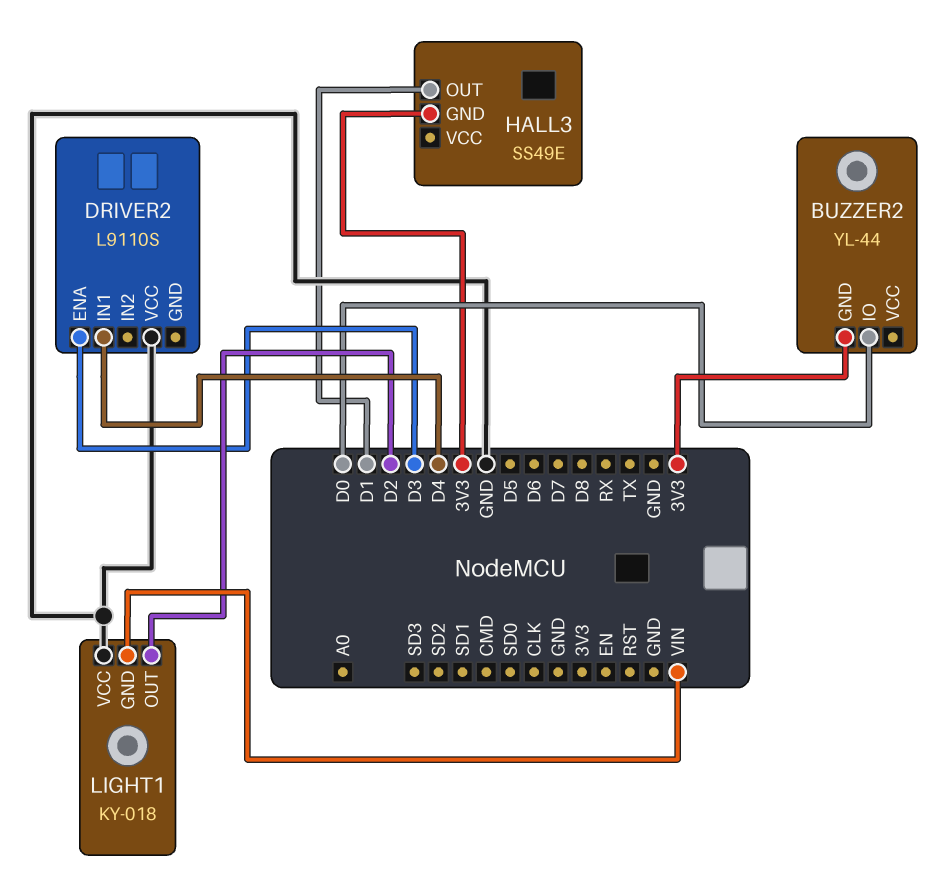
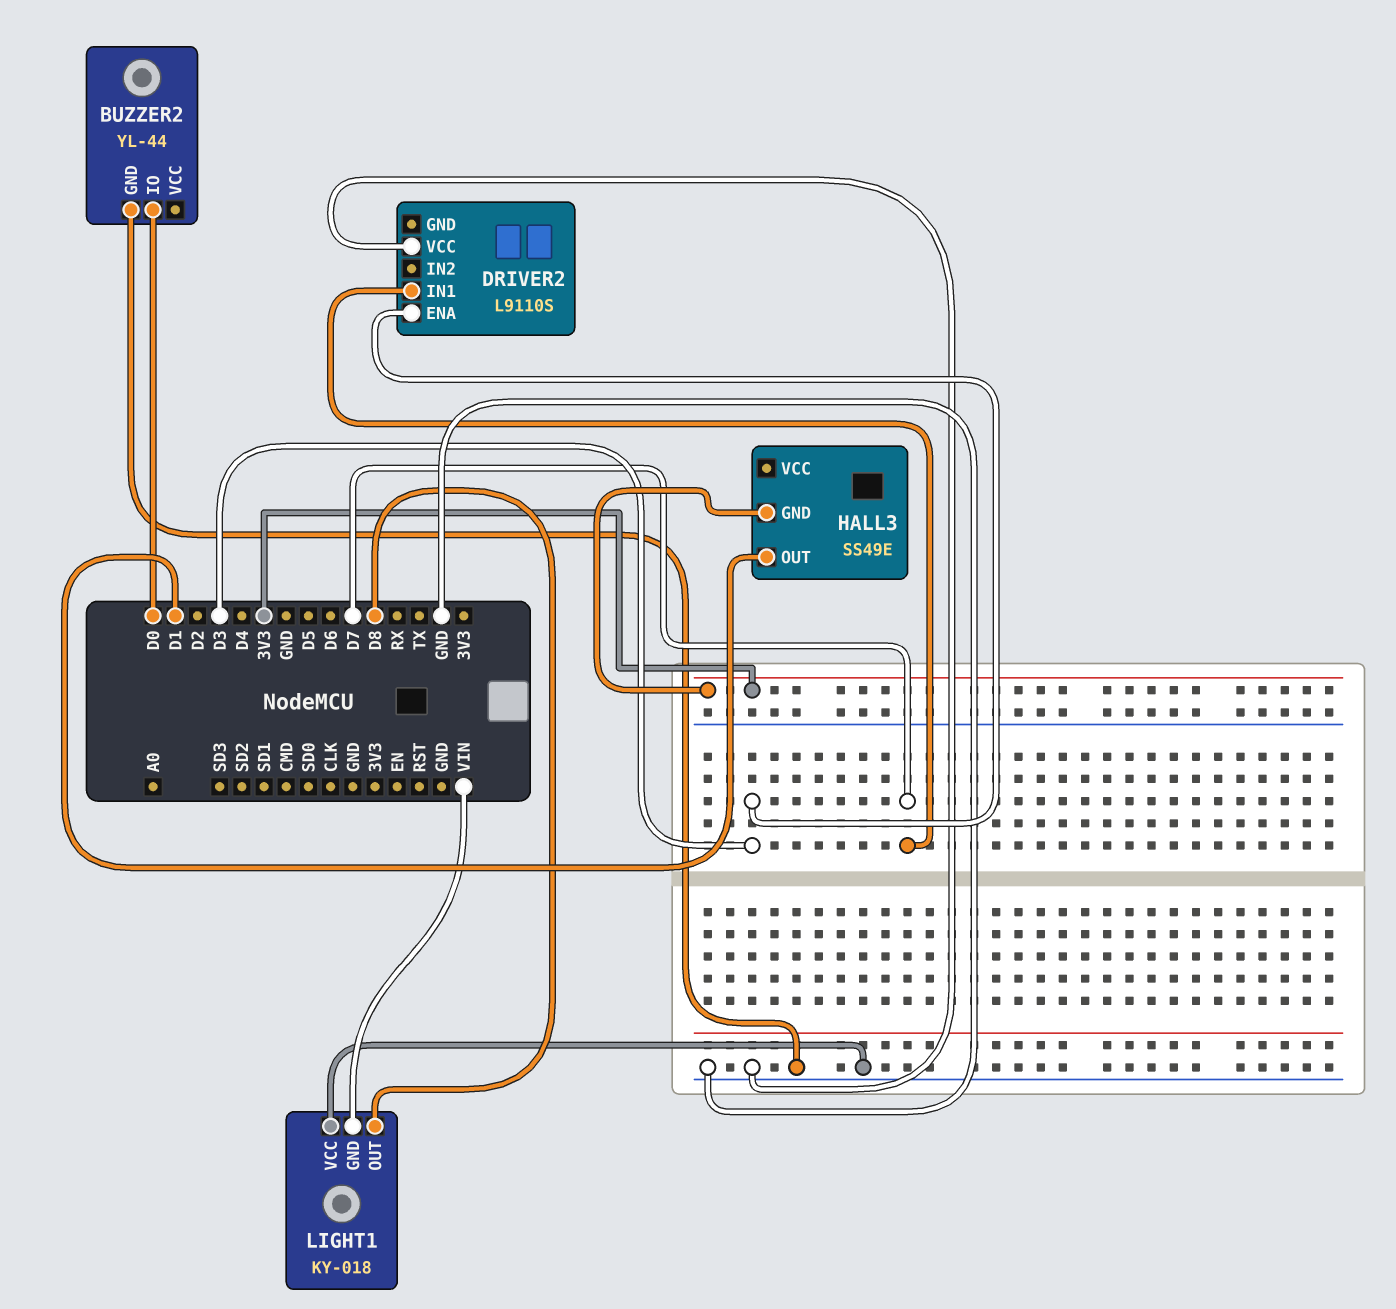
BUZZER2 pin GND: 3V3 -> GND
DRIVER2 pin IN1: D4 -> D7
LIGHT1 pin OUT: D2 -> D8

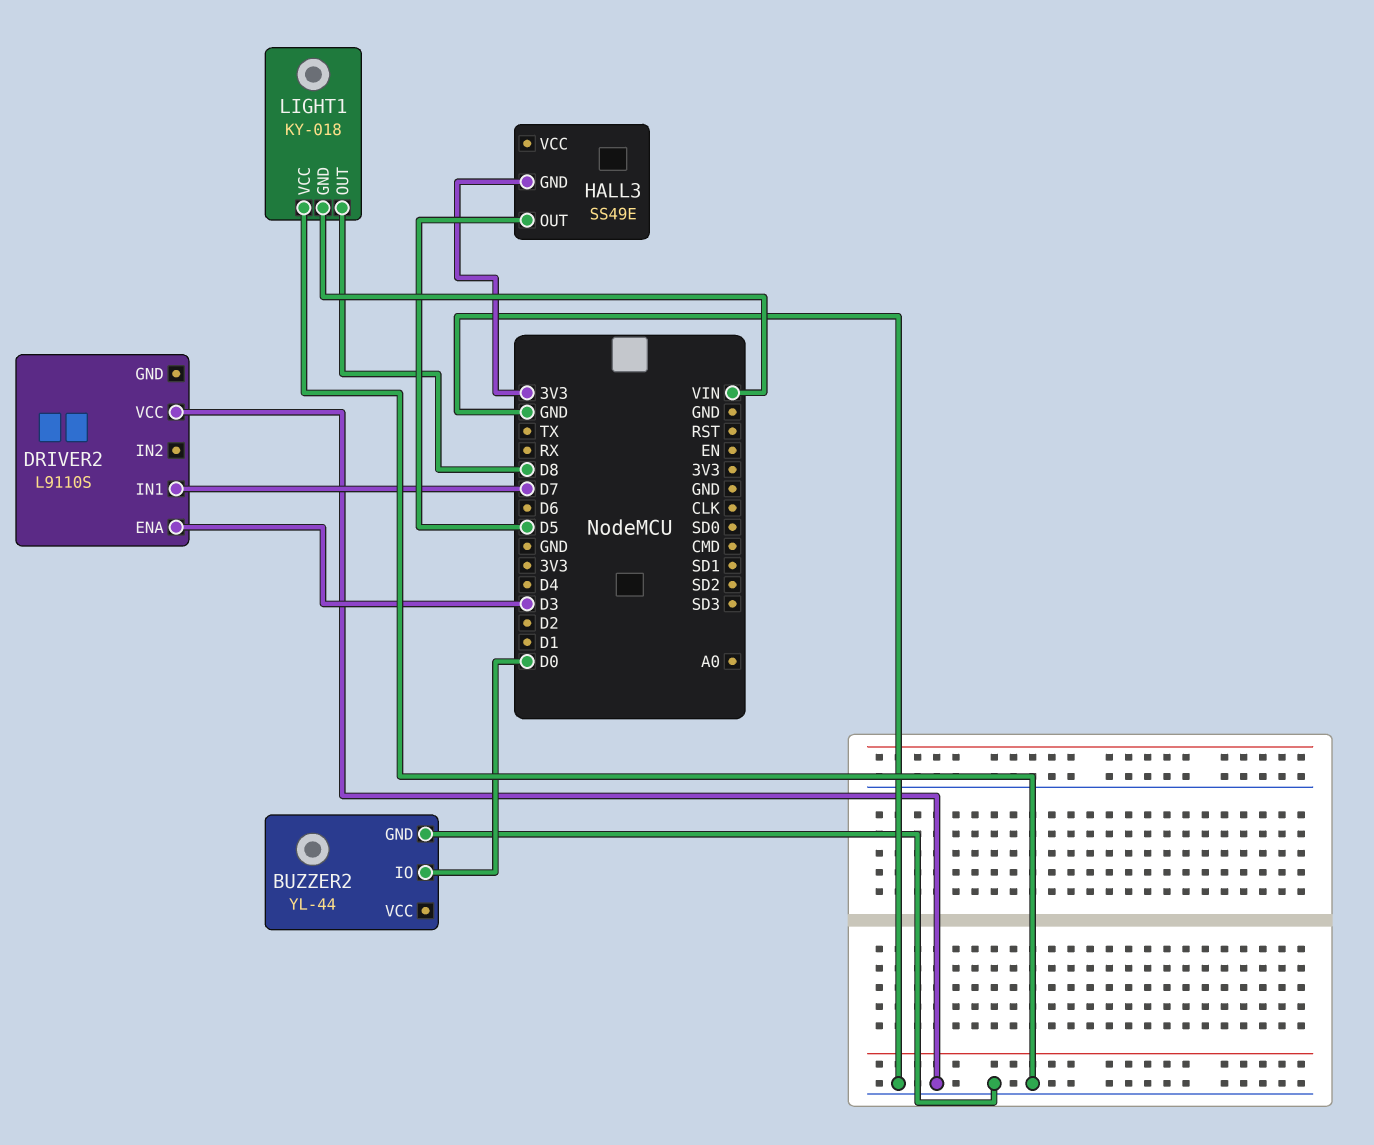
HALL3 pin OUT: D1 -> D5

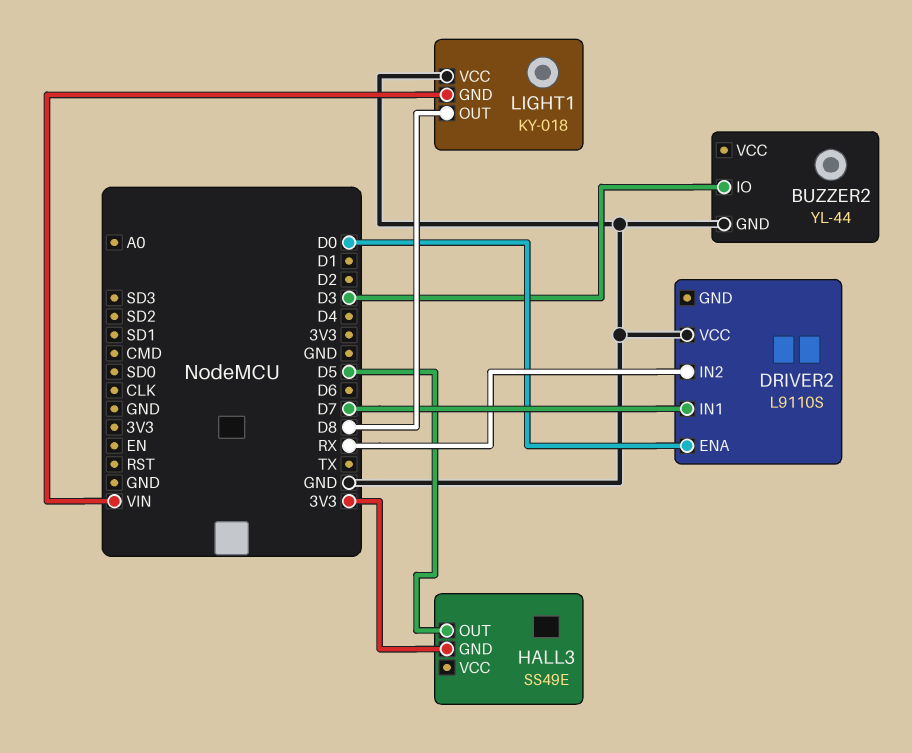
BUZZER2 pin IO: D0 -> D3
DRIVER2 pin ENA: D3 -> D0
DRIVER2 pin IN2: none -> RX

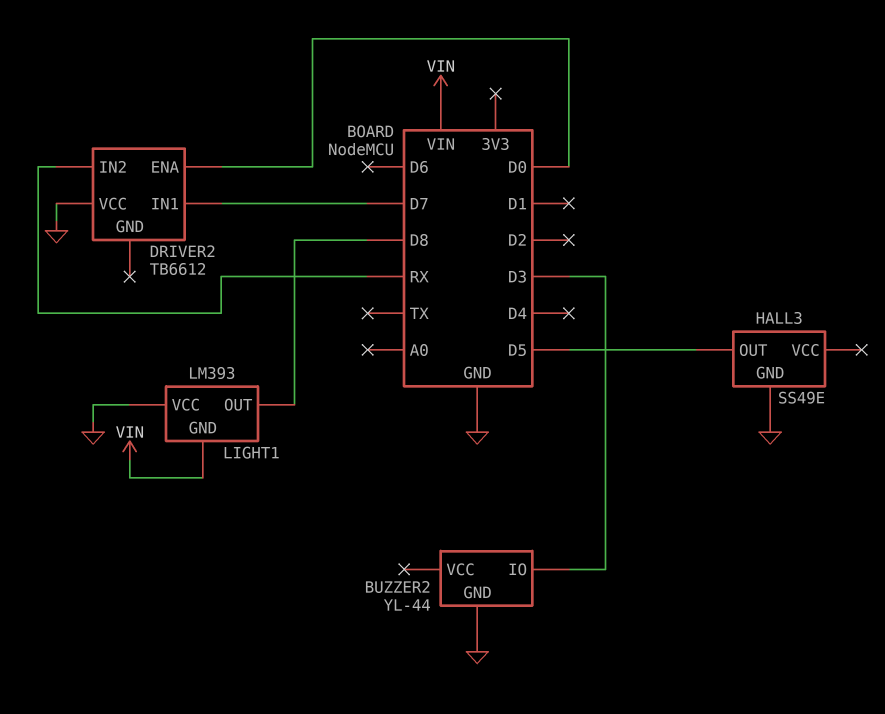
DRIVER2: L9110S -> TB6612
HALL3 pin GND: 3V3 -> GND
LIGHT1: KY-018 -> LM393

